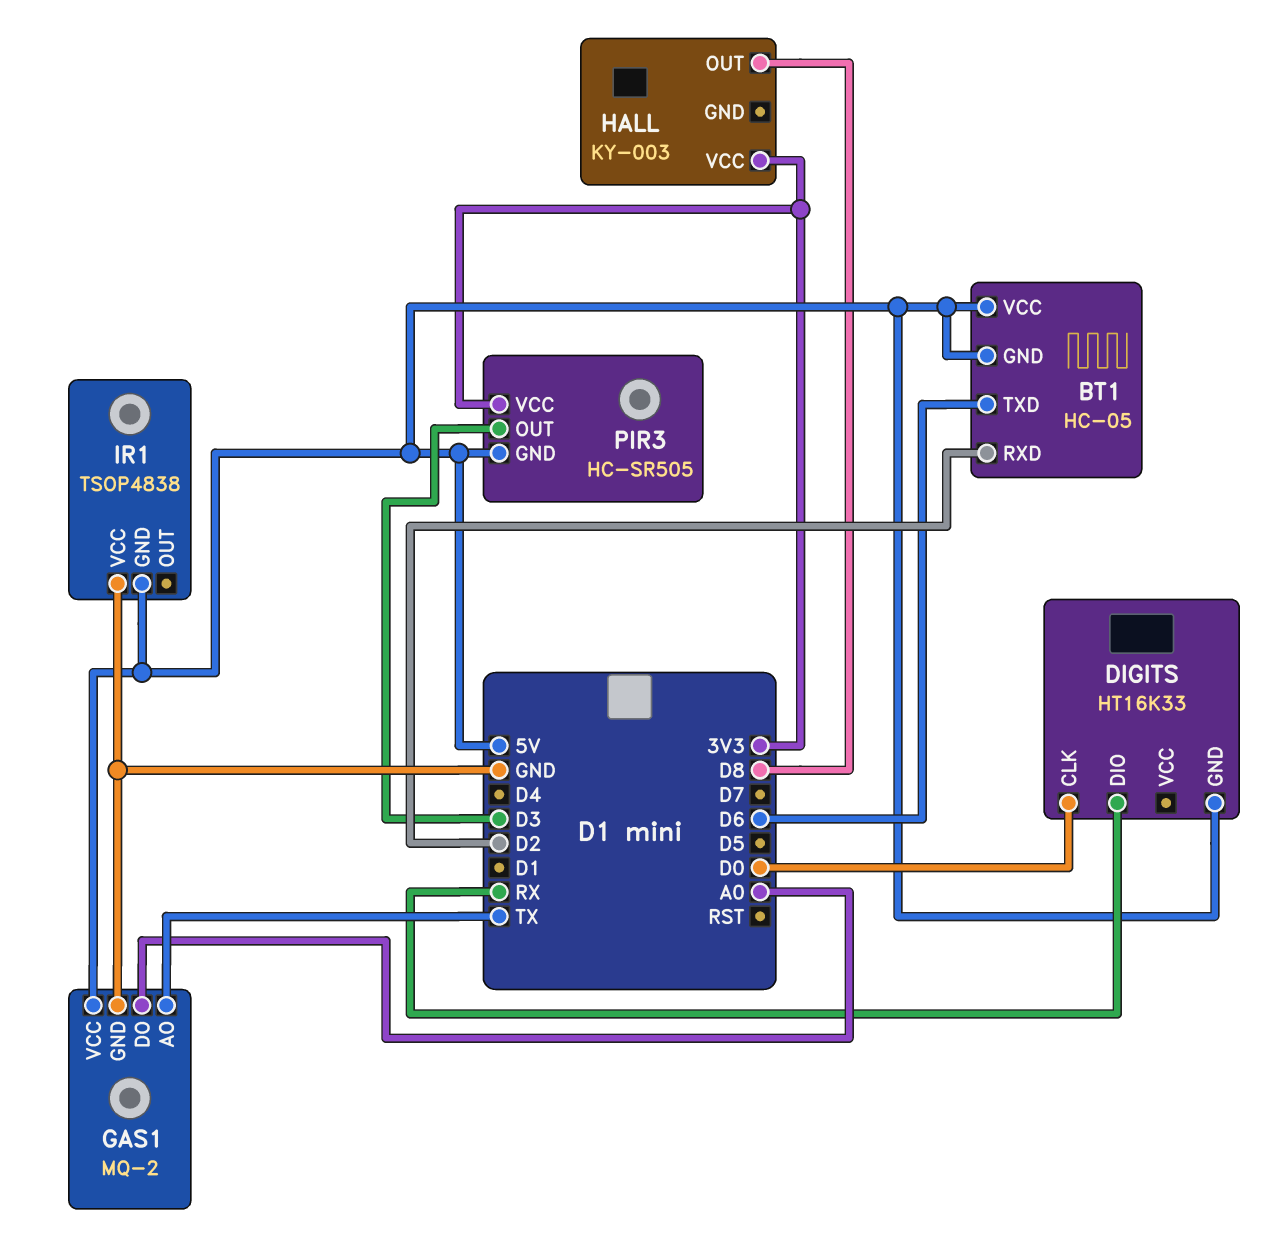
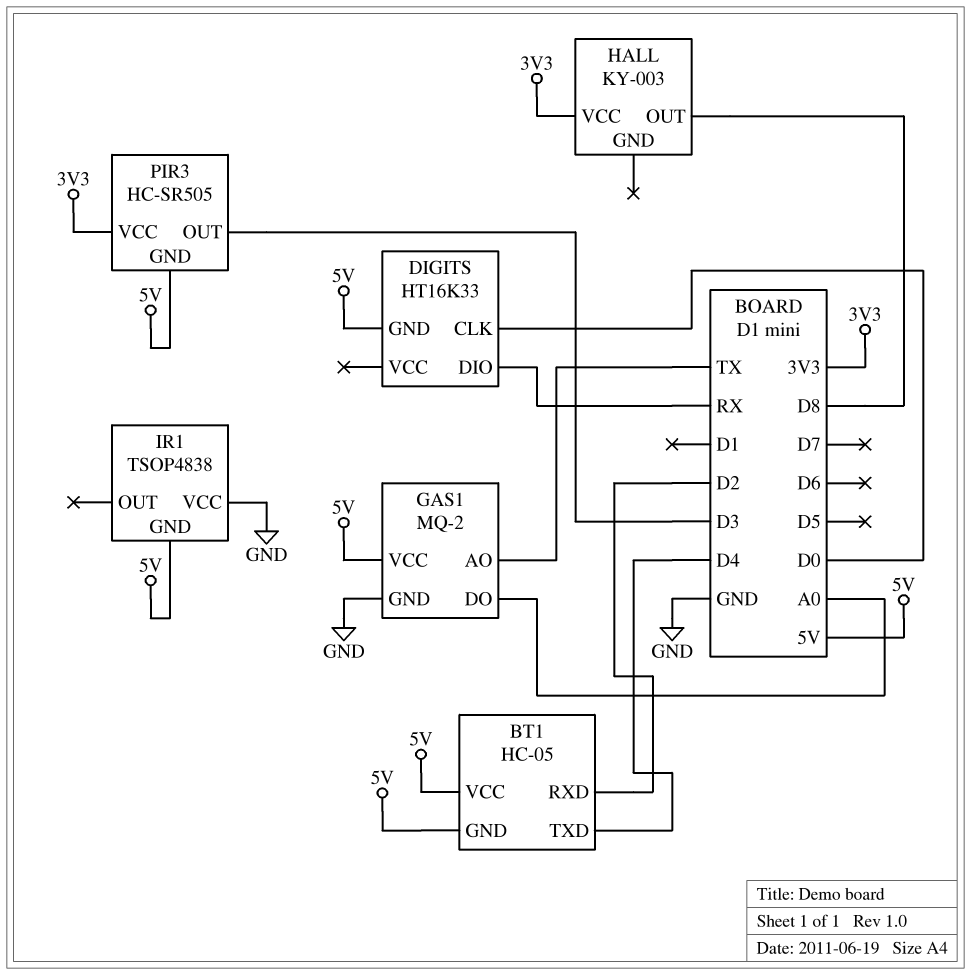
BT1 pin TXD: D6 -> D4

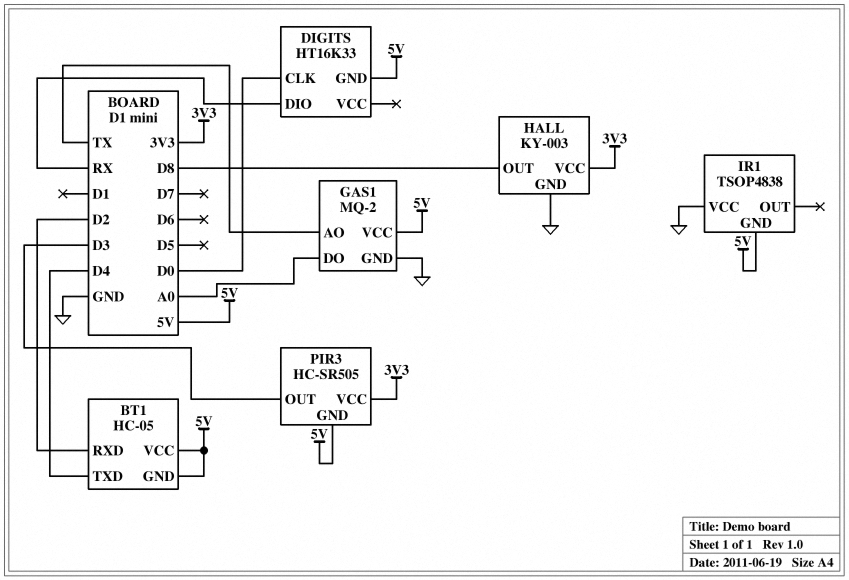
HALL pin GND: none -> GND

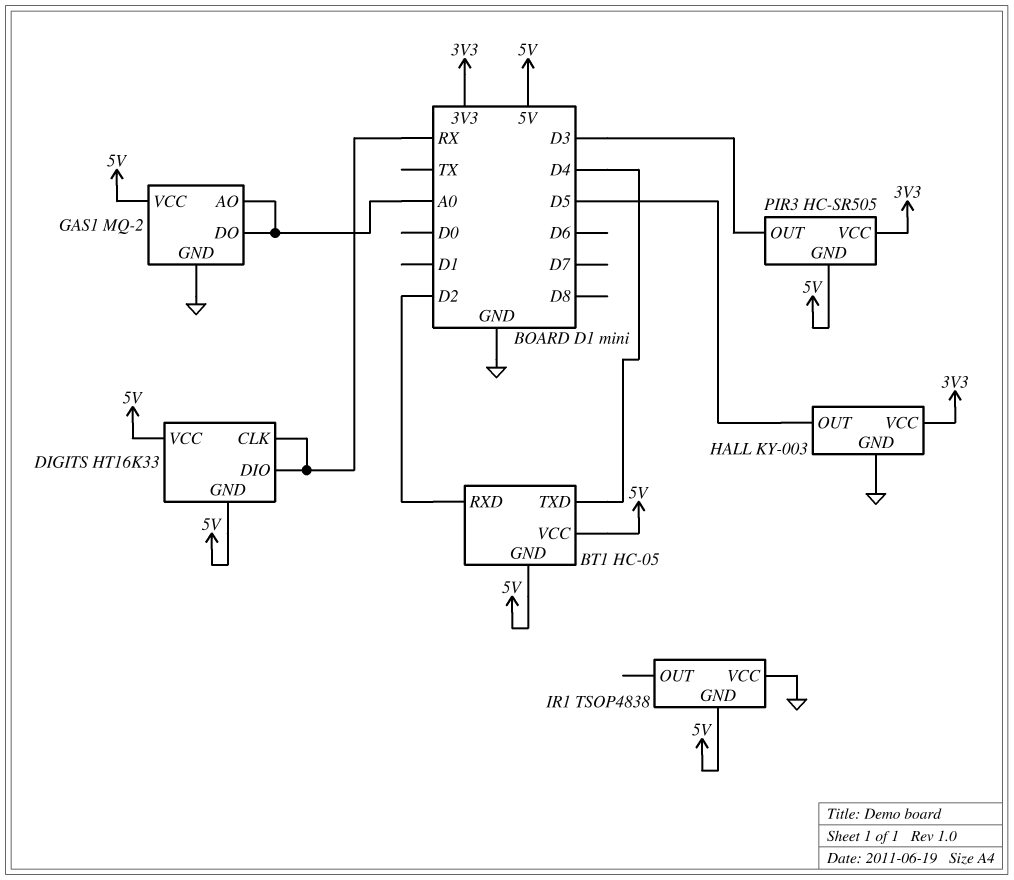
DIGITS pin CLK: D0 -> RX
DIGITS pin VCC: none -> 5V
GAS1 pin AO: TX -> A0
HALL pin OUT: D8 -> D5

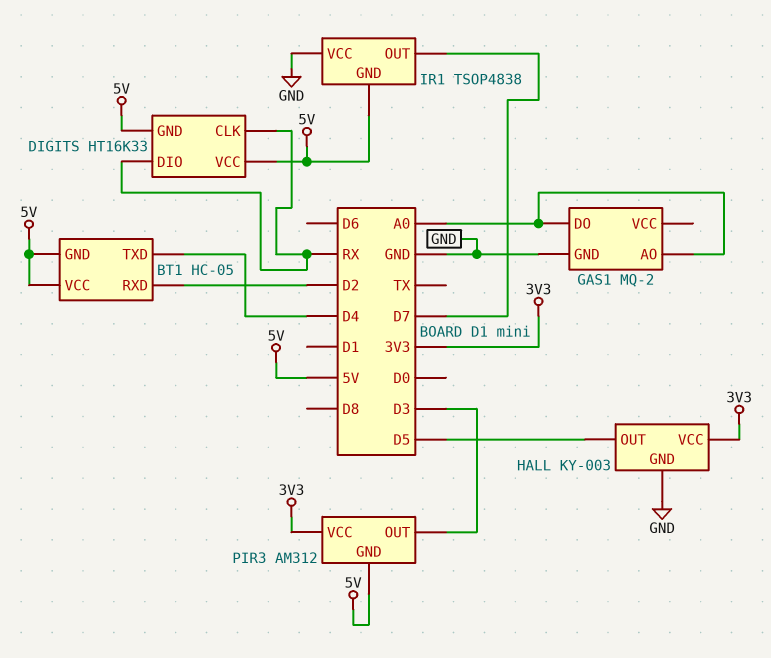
GAS1 pin VCC: 5V -> none
IR1 pin OUT: none -> D7
PIR3: HC-SR505 -> AM312

